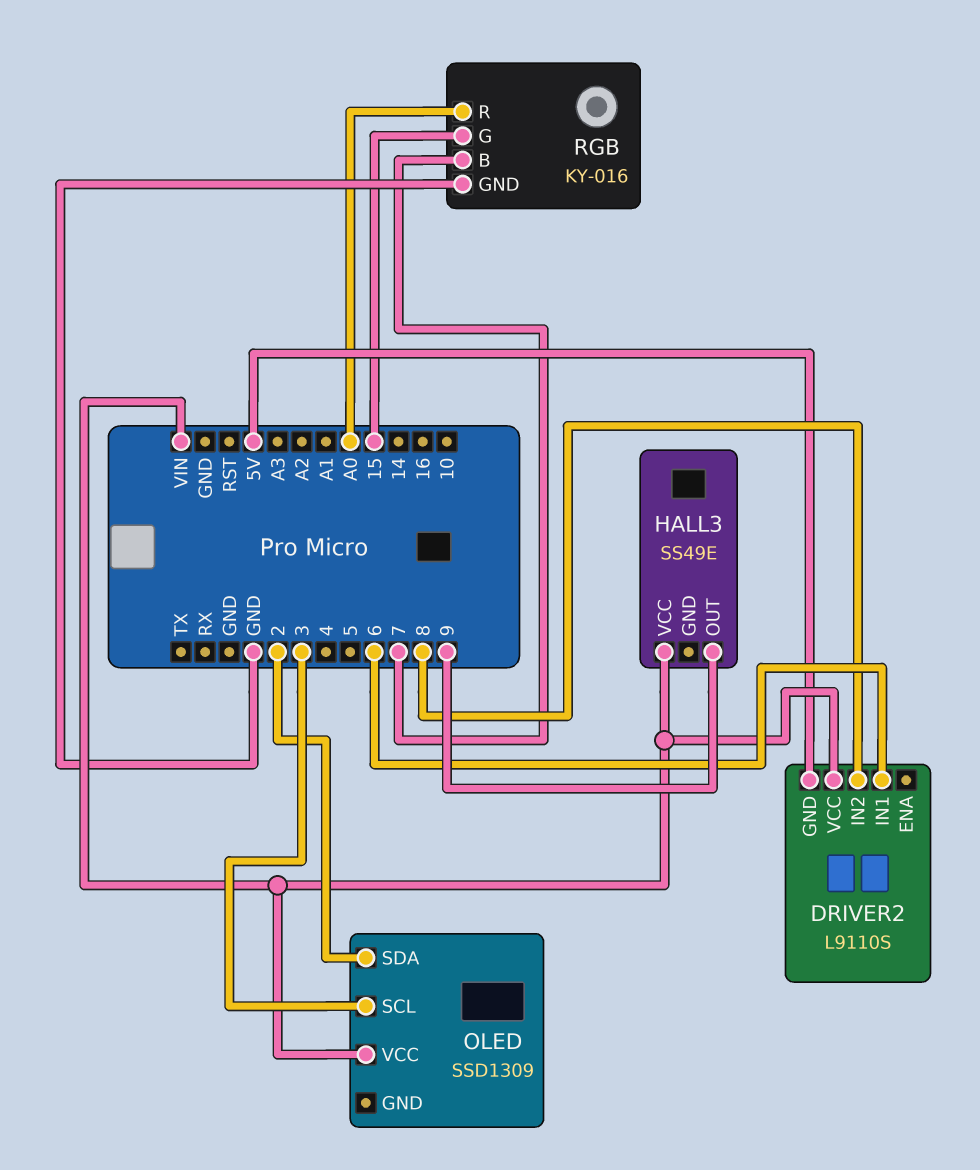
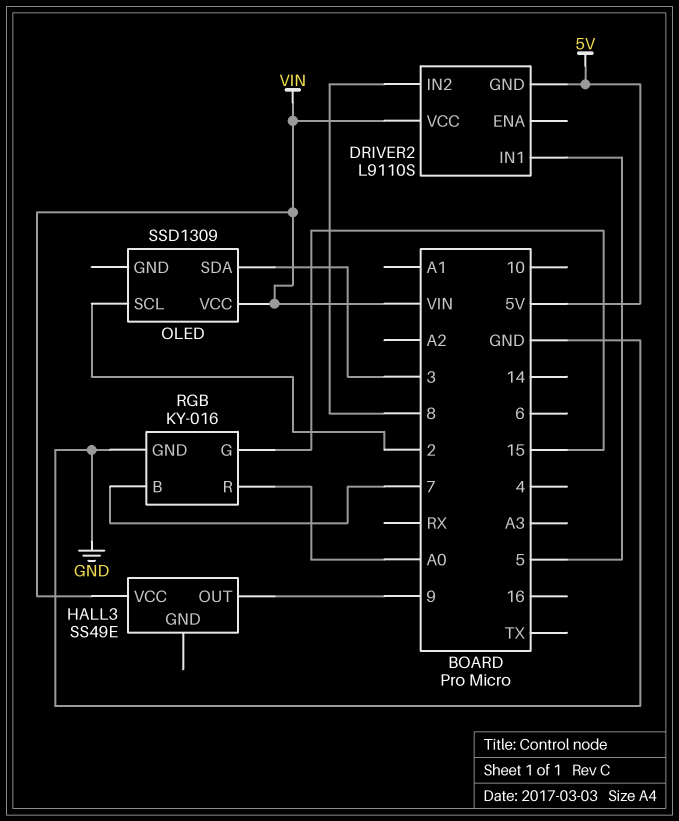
DRIVER2 pin IN1: 6 -> 5
OLED pin SCL: 3 -> 2
OLED pin SDA: 2 -> 3

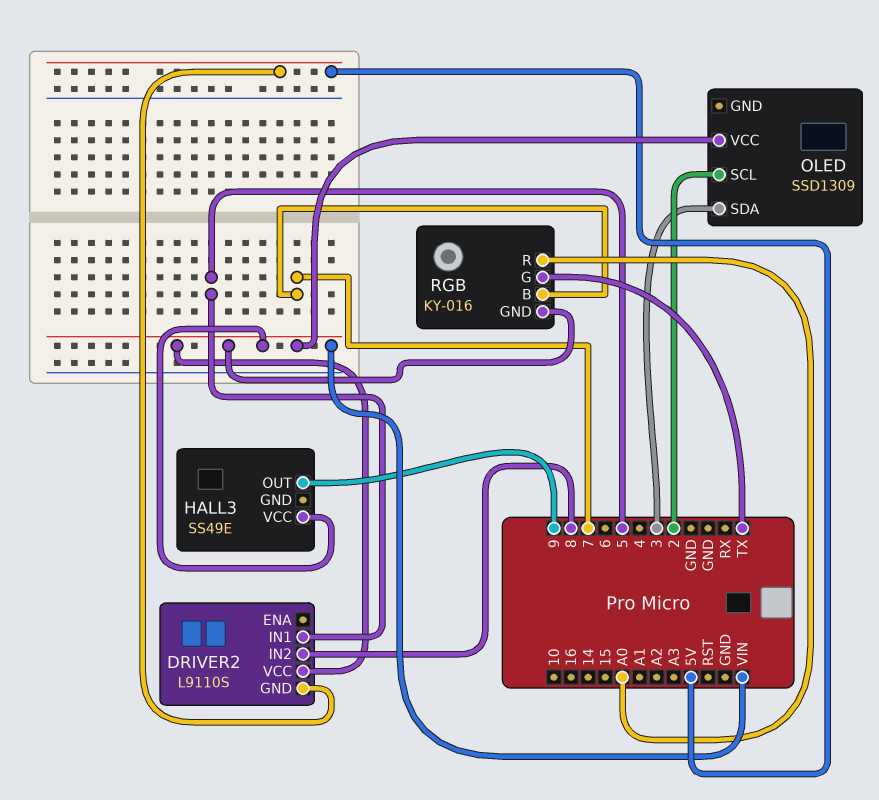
RGB pin G: 15 -> TX
RGB pin GND: GND -> VIN

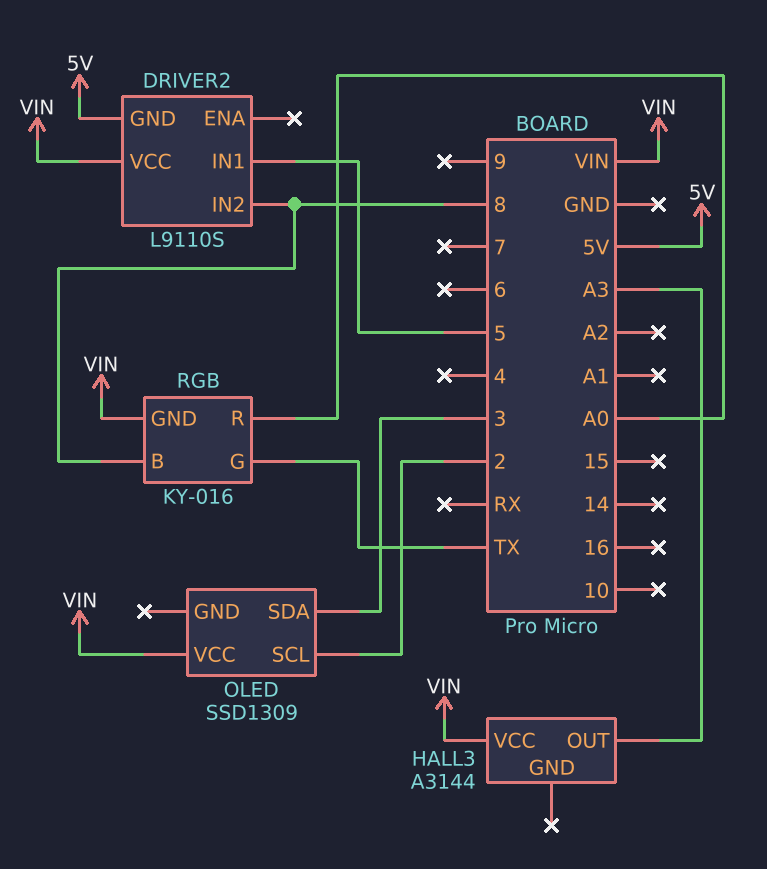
HALL3: SS49E -> A3144
HALL3 pin OUT: 9 -> A3
RGB pin B: 7 -> 8

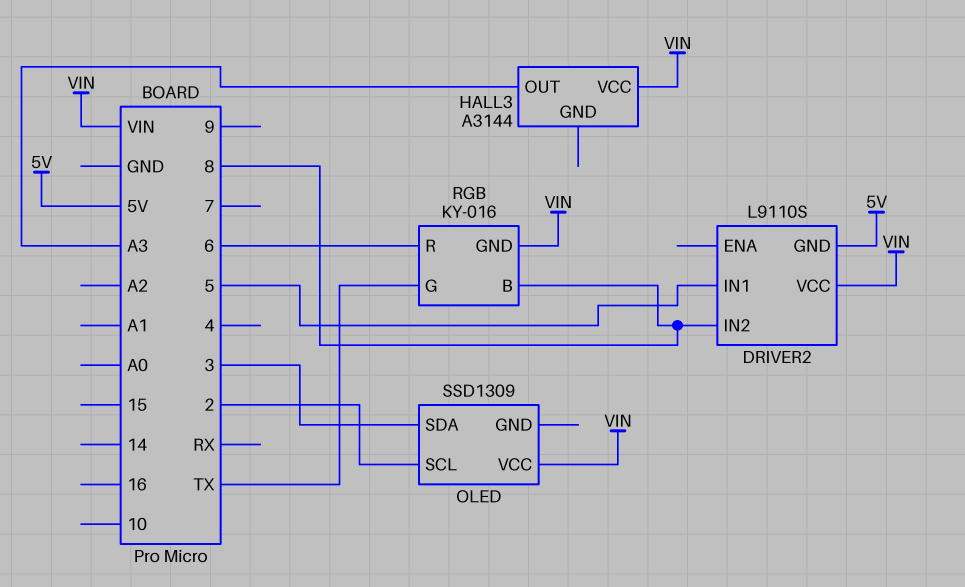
RGB pin R: A0 -> 6

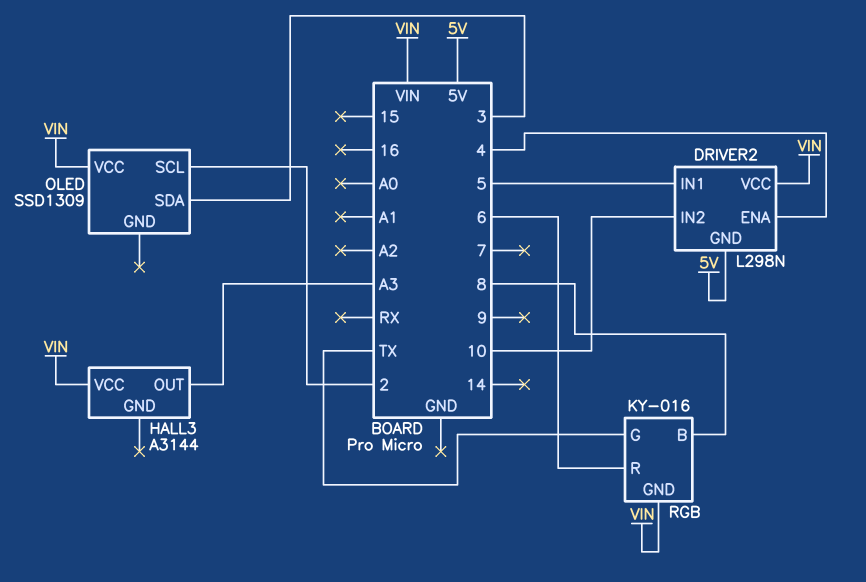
DRIVER2: L9110S -> L298N
DRIVER2 pin ENA: none -> 4
DRIVER2 pin IN2: 8 -> 10

